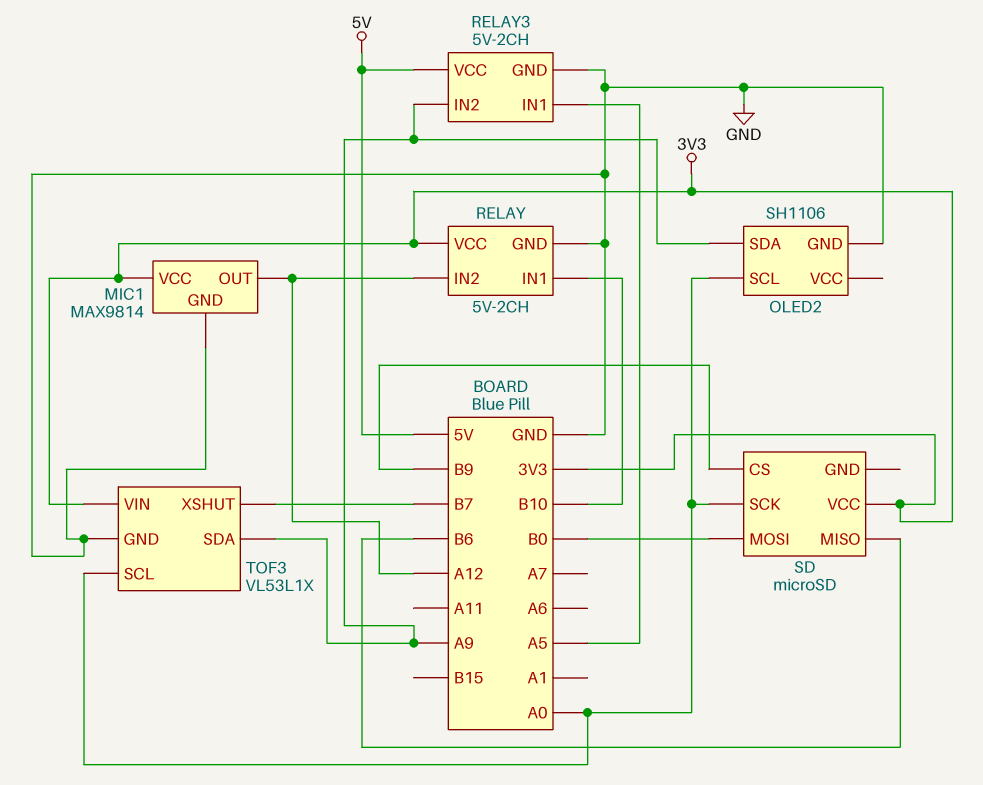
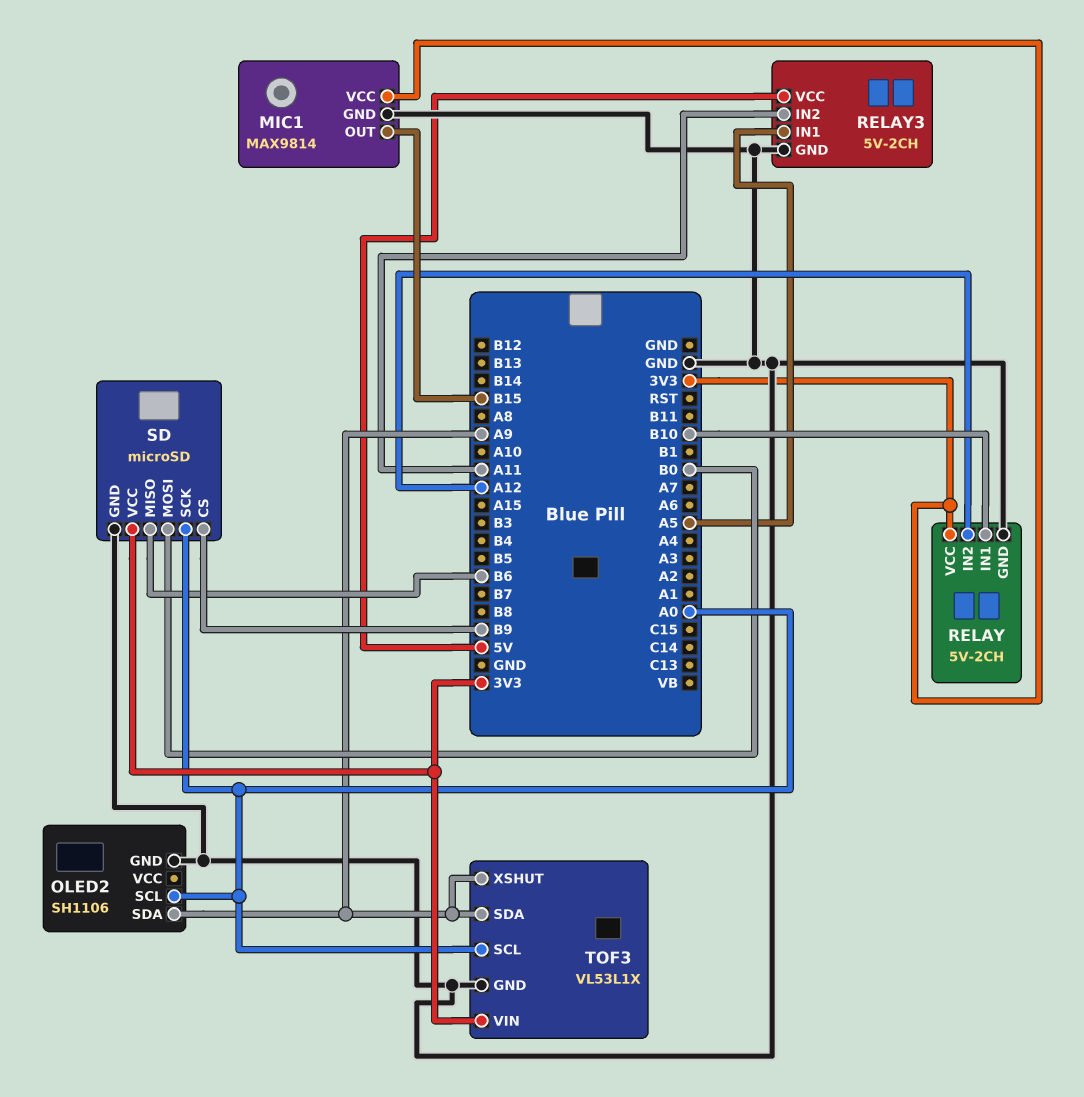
MIC1 pin OUT: A12 -> B15
RELAY3 pin IN2: A9 -> A11
SD pin GND: none -> GND
TOF3 pin XSHUT: B7 -> A9

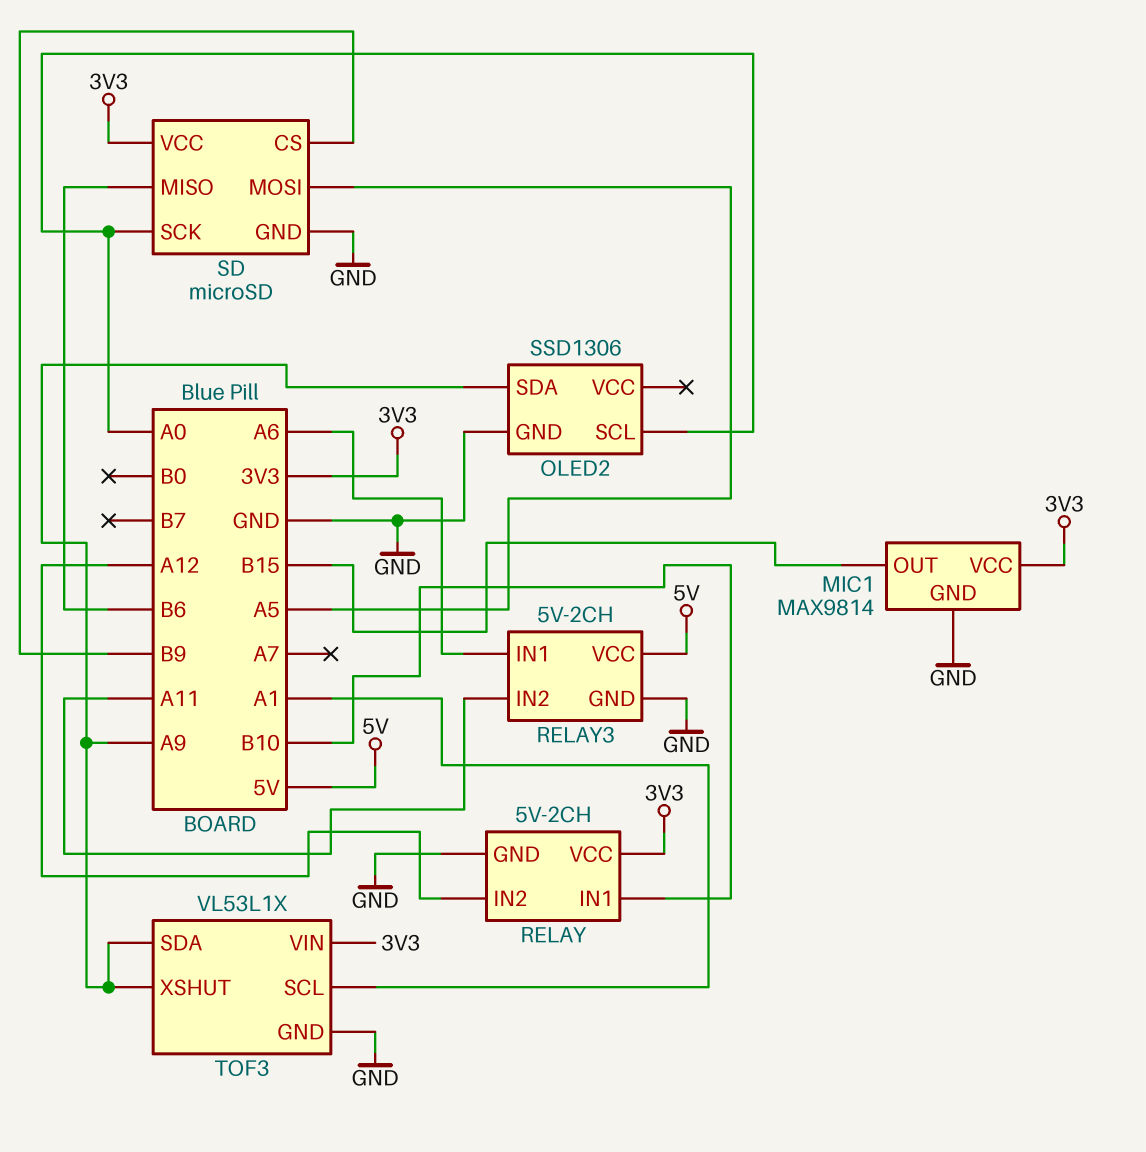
OLED2: SH1106 -> SSD1306
RELAY3 pin IN1: A5 -> A6
SD pin MOSI: B0 -> A5
TOF3 pin SCL: A0 -> A1

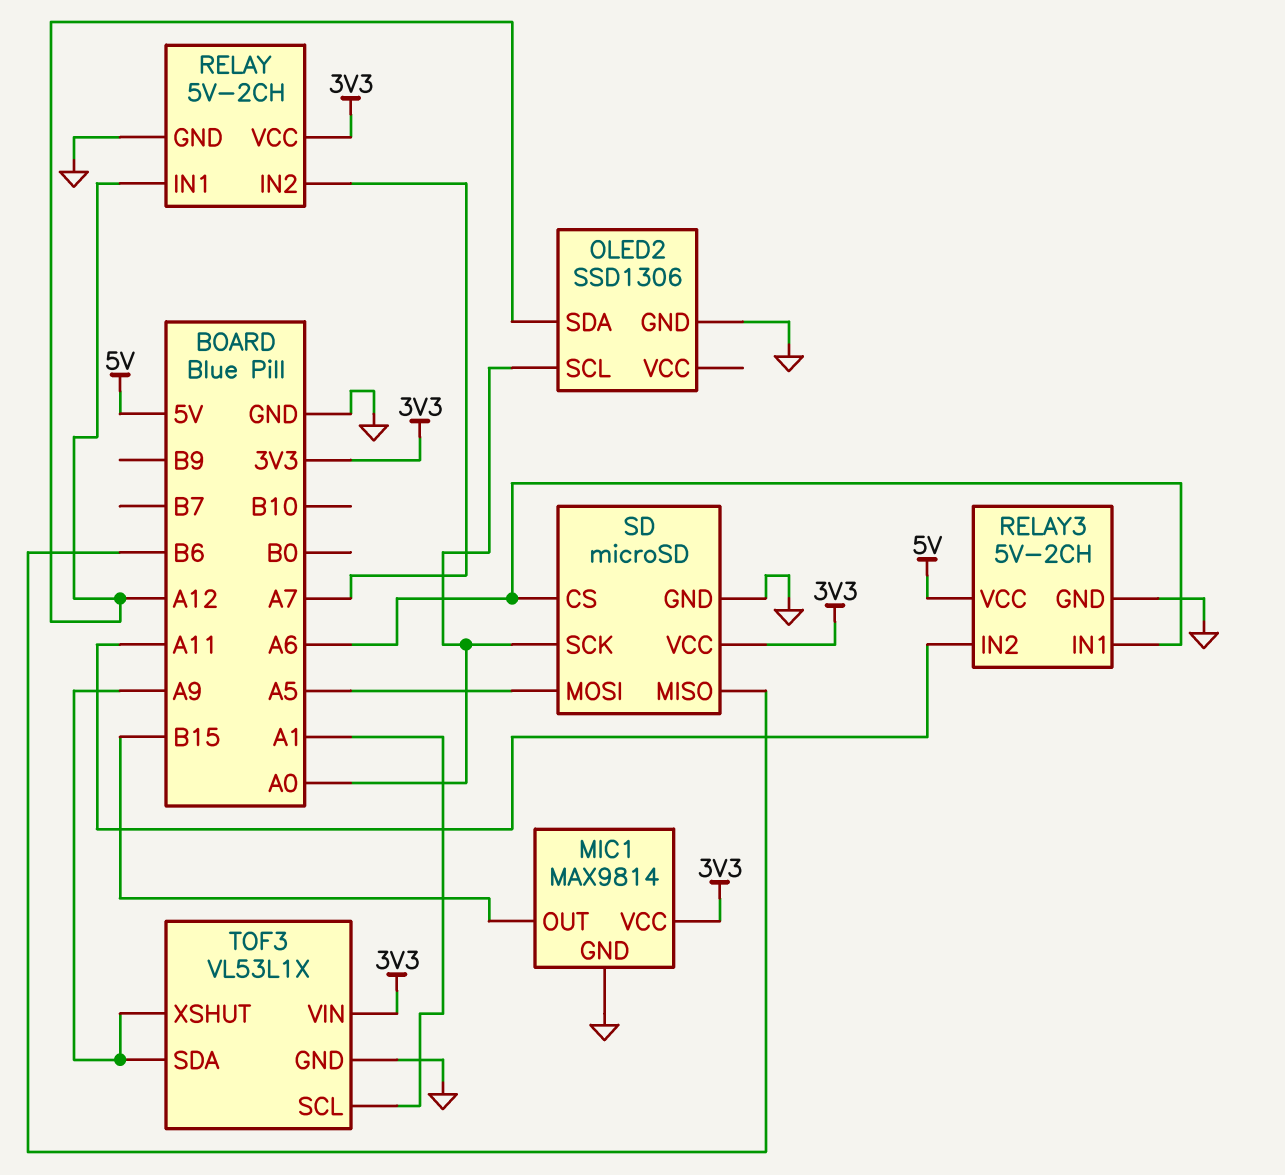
OLED2 pin SDA: A9 -> A12
RELAY pin IN1: B10 -> A12
RELAY pin IN2: A12 -> A7
SD pin CS: B9 -> A6

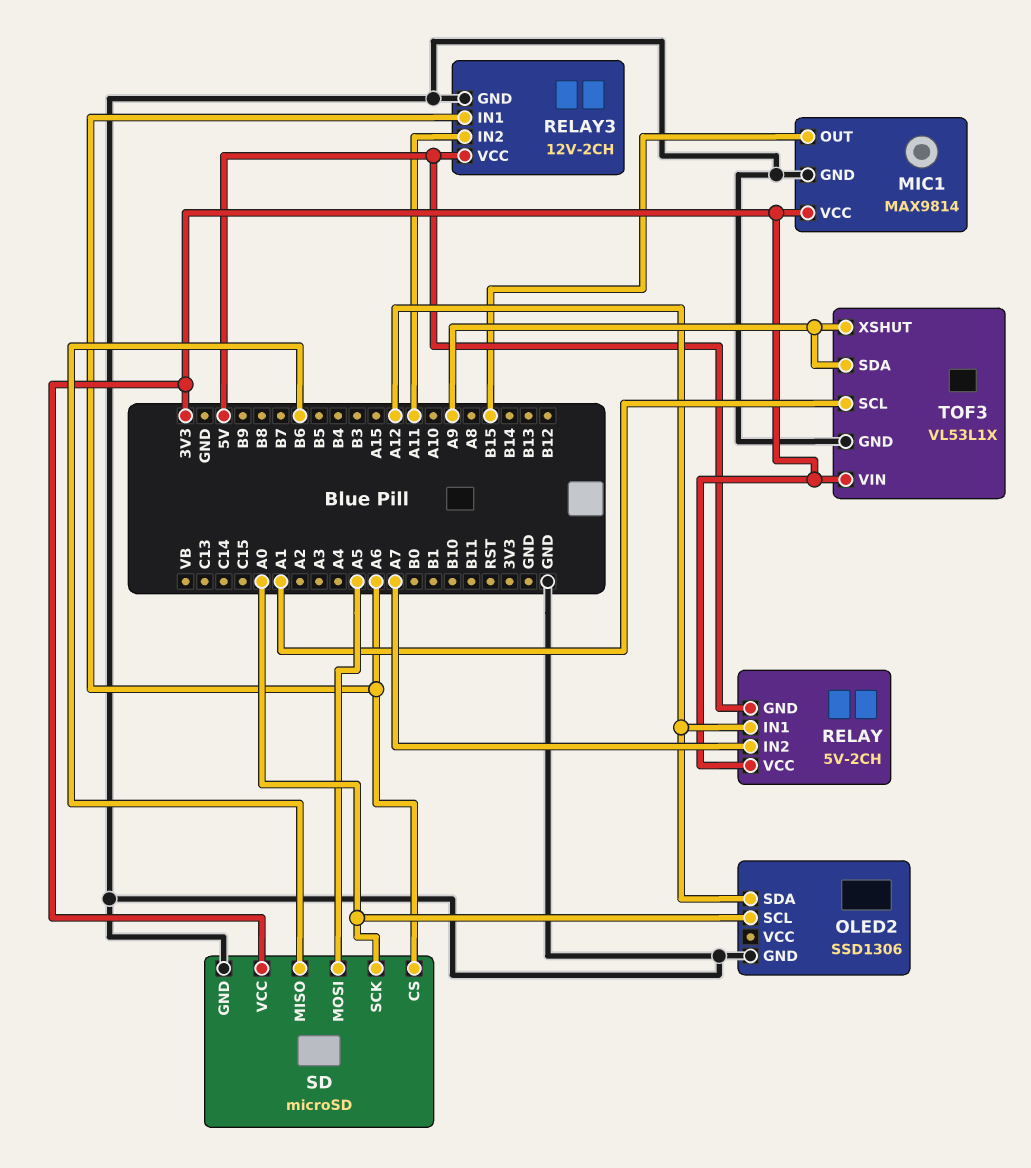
RELAY pin GND: GND -> 5V
RELAY3: 5V-2CH -> 12V-2CH

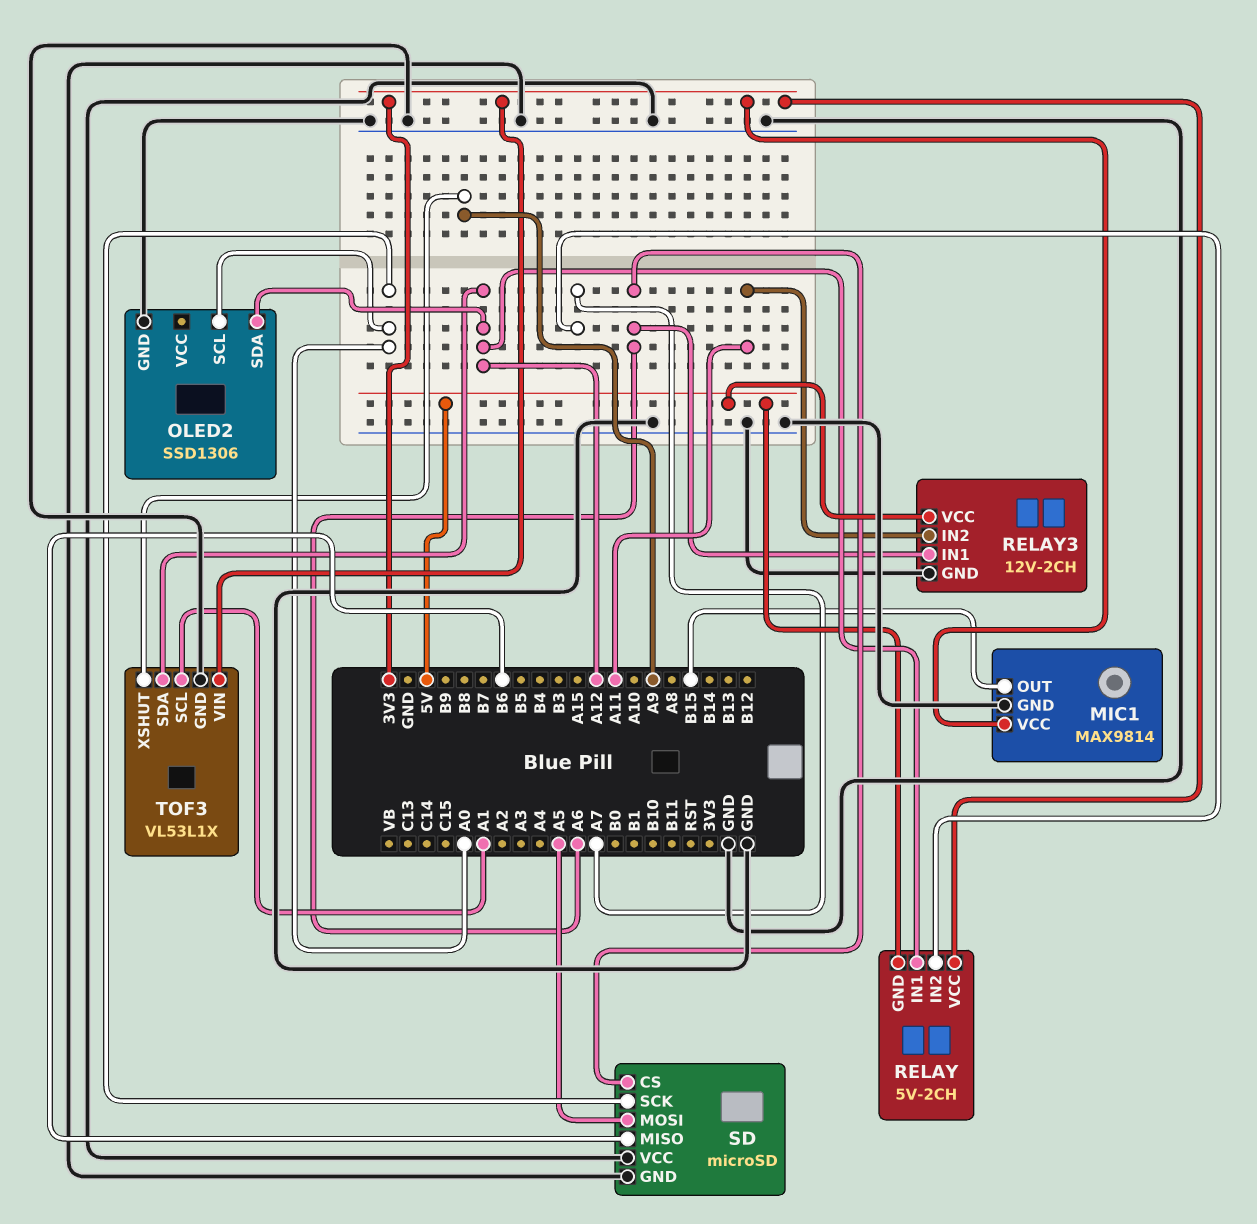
SD pin VCC: 3V3 -> GND
TOF3 pin SDA: A9 -> A12

